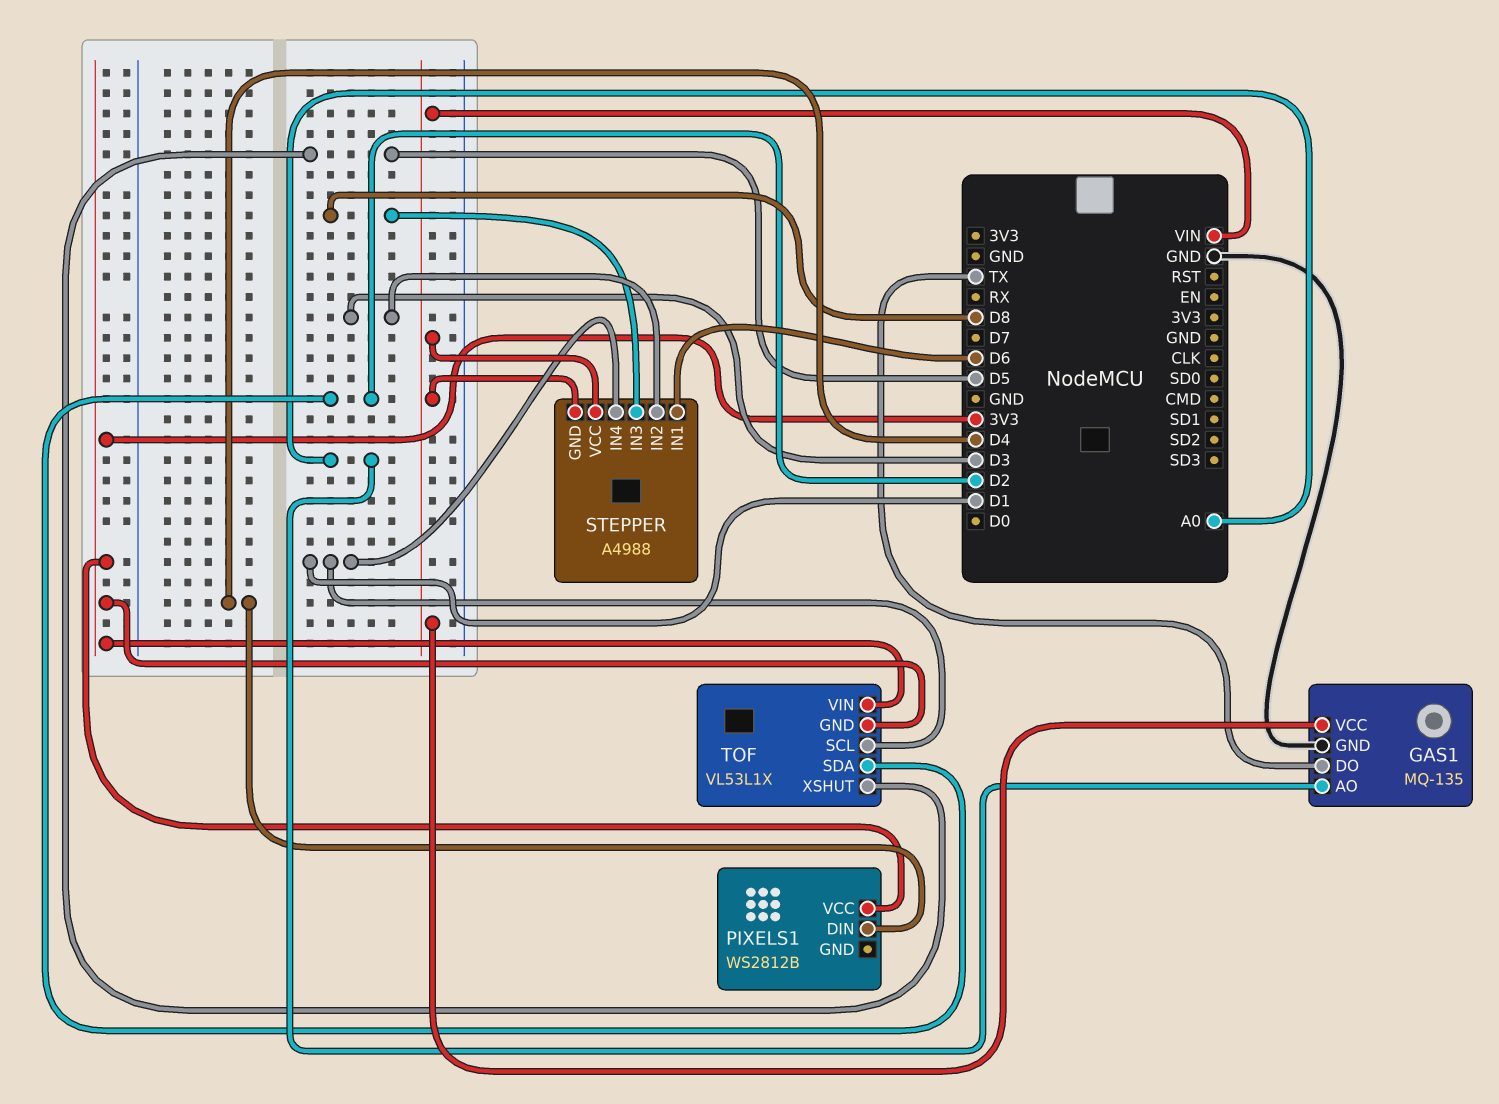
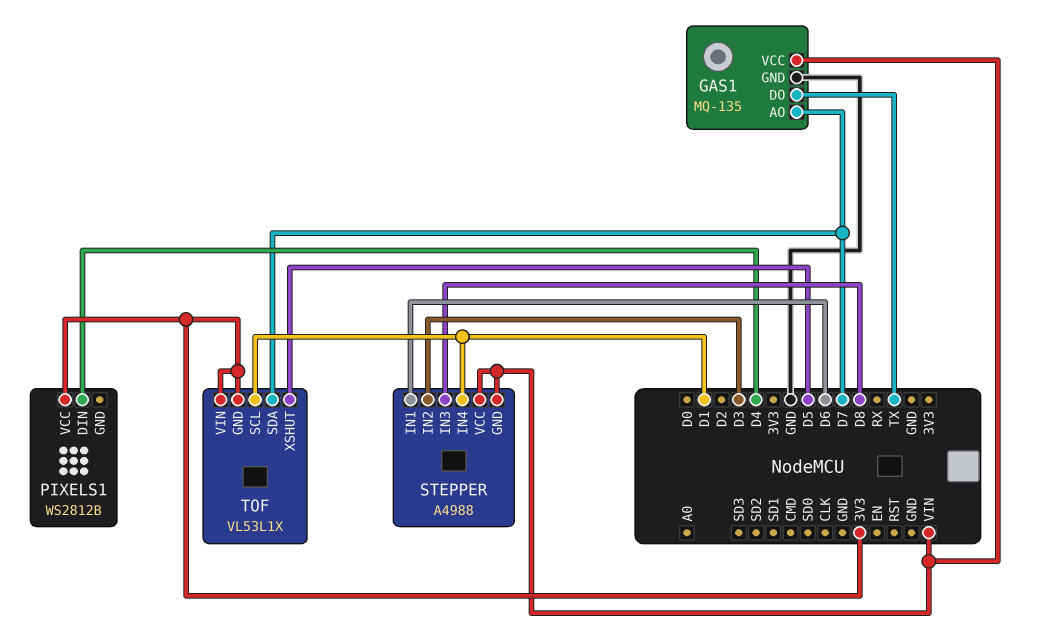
GAS1 pin AO: A0 -> D7
TOF pin SDA: D2 -> D7

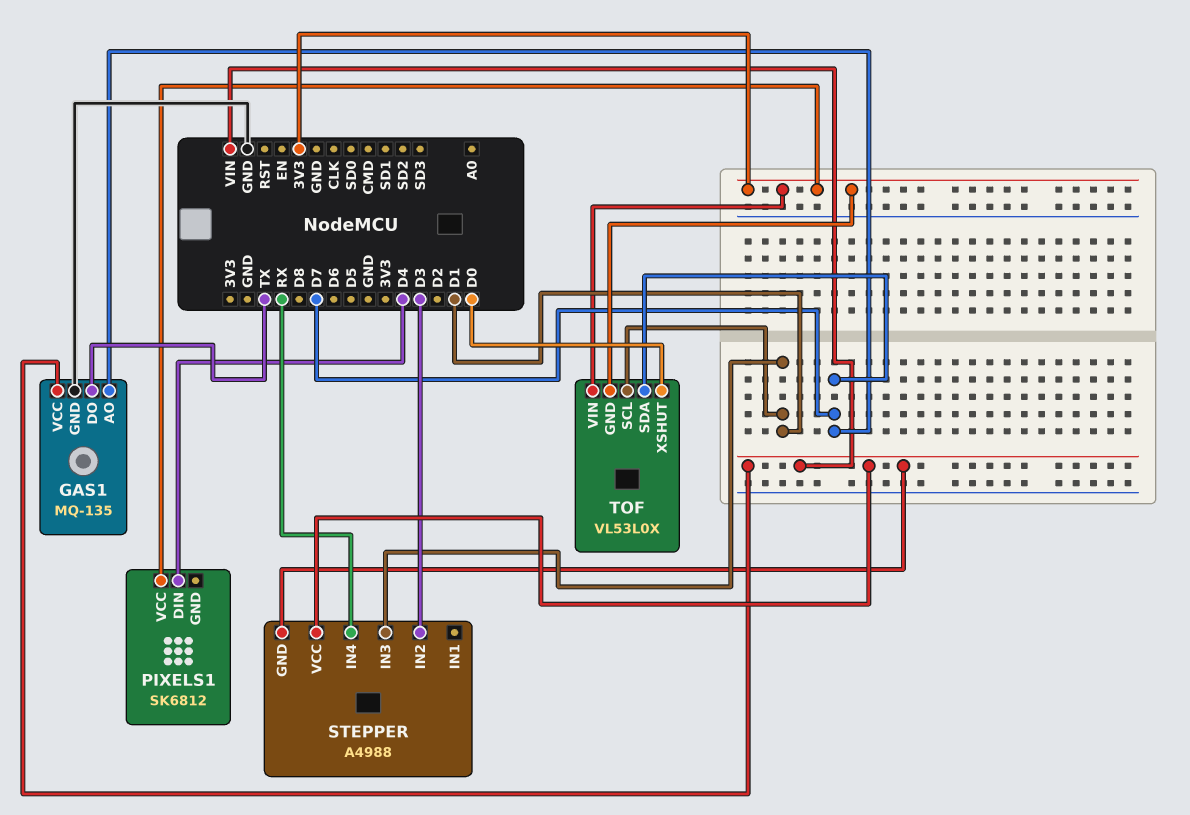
PIXELS1: WS2812B -> SK6812
STEPPER pin IN1: D6 -> none
STEPPER pin IN3: D8 -> D1
STEPPER pin IN4: D1 -> RX
TOF: VL53L1X -> VL53L0X
TOF pin XSHUT: D5 -> D0

